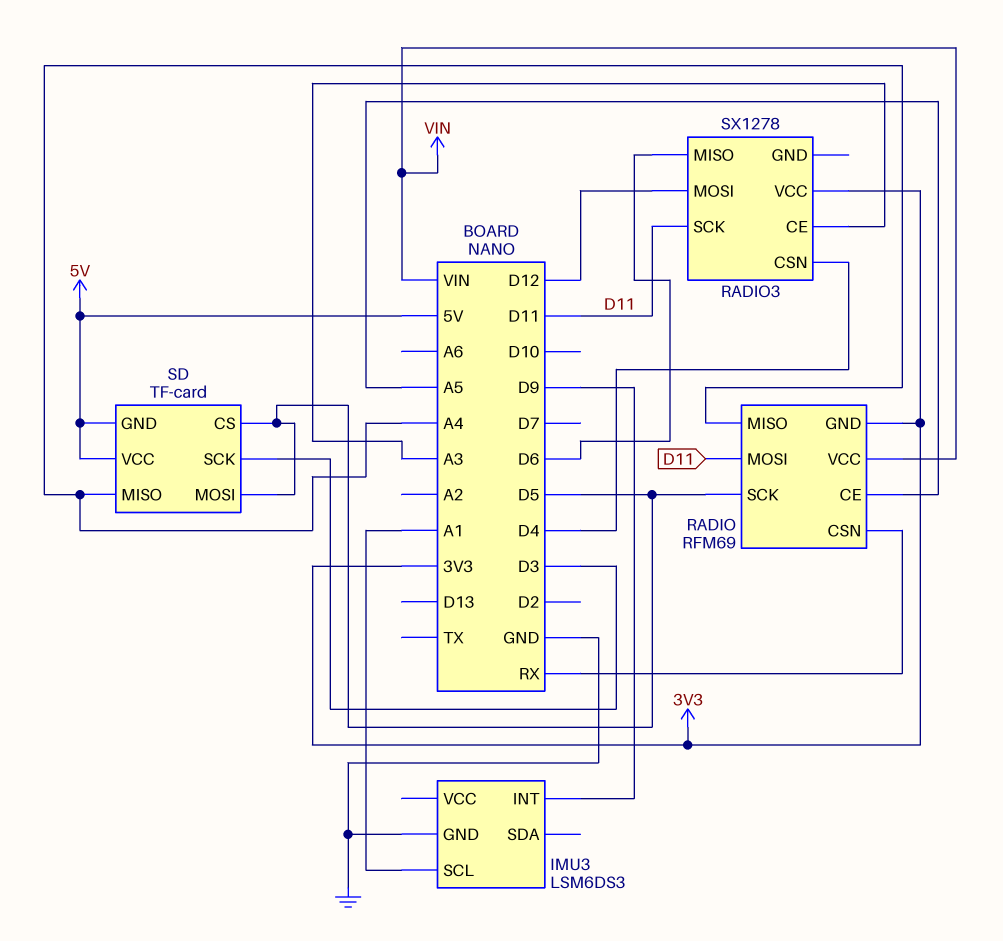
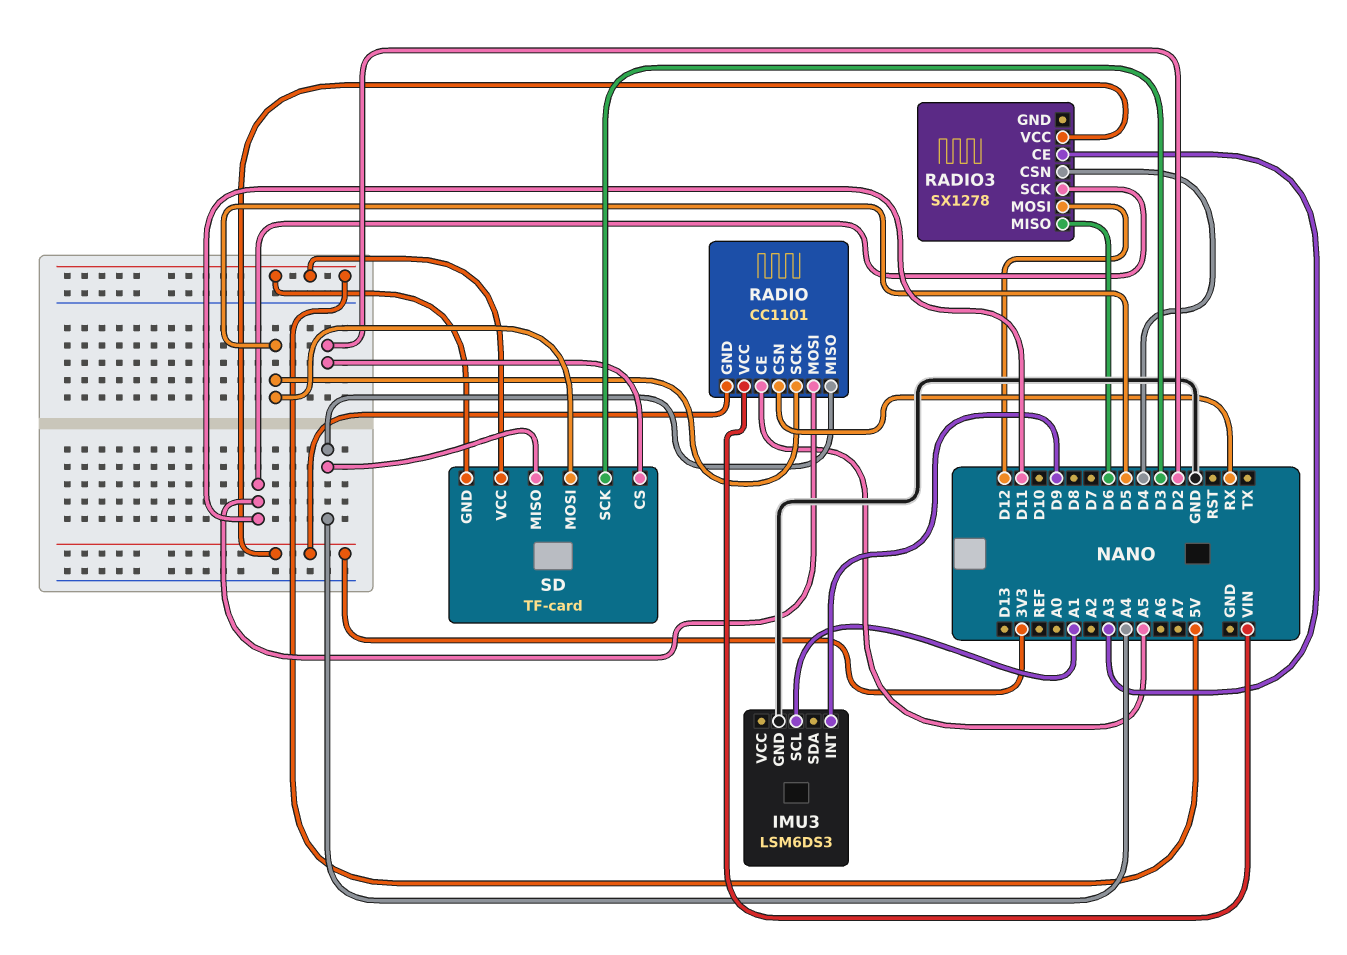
RADIO: RFM69 -> CC1101
SD pin CS: D5 -> D2

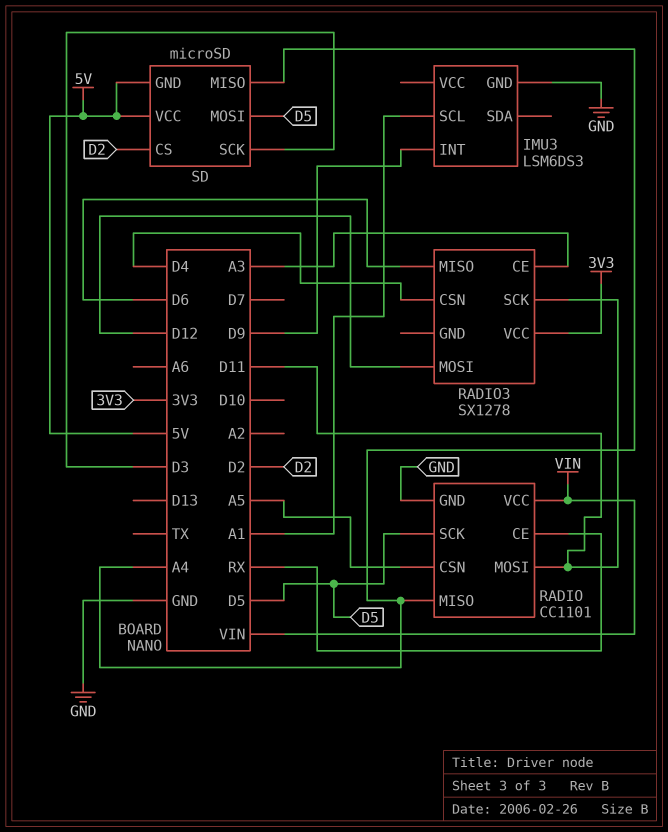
RADIO pin CE: A5 -> RX
RADIO pin CSN: RX -> A5
RADIO pin GND: 3V3 -> GND
SD: TF-card -> microSD

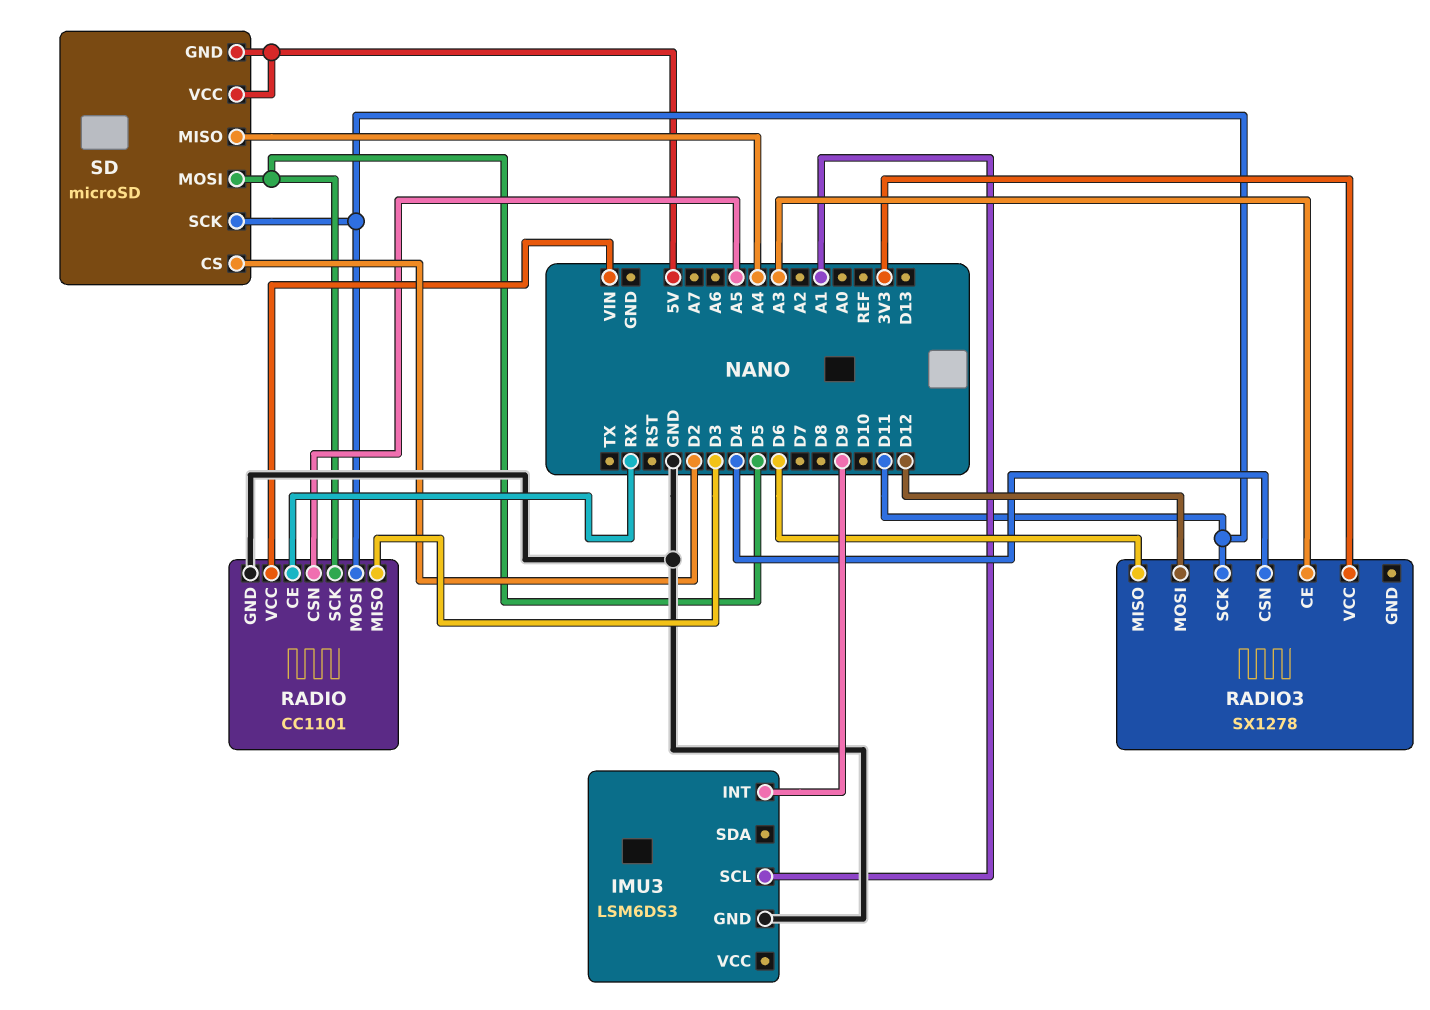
RADIO pin MISO: A4 -> D3
SD pin SCK: D3 -> D11

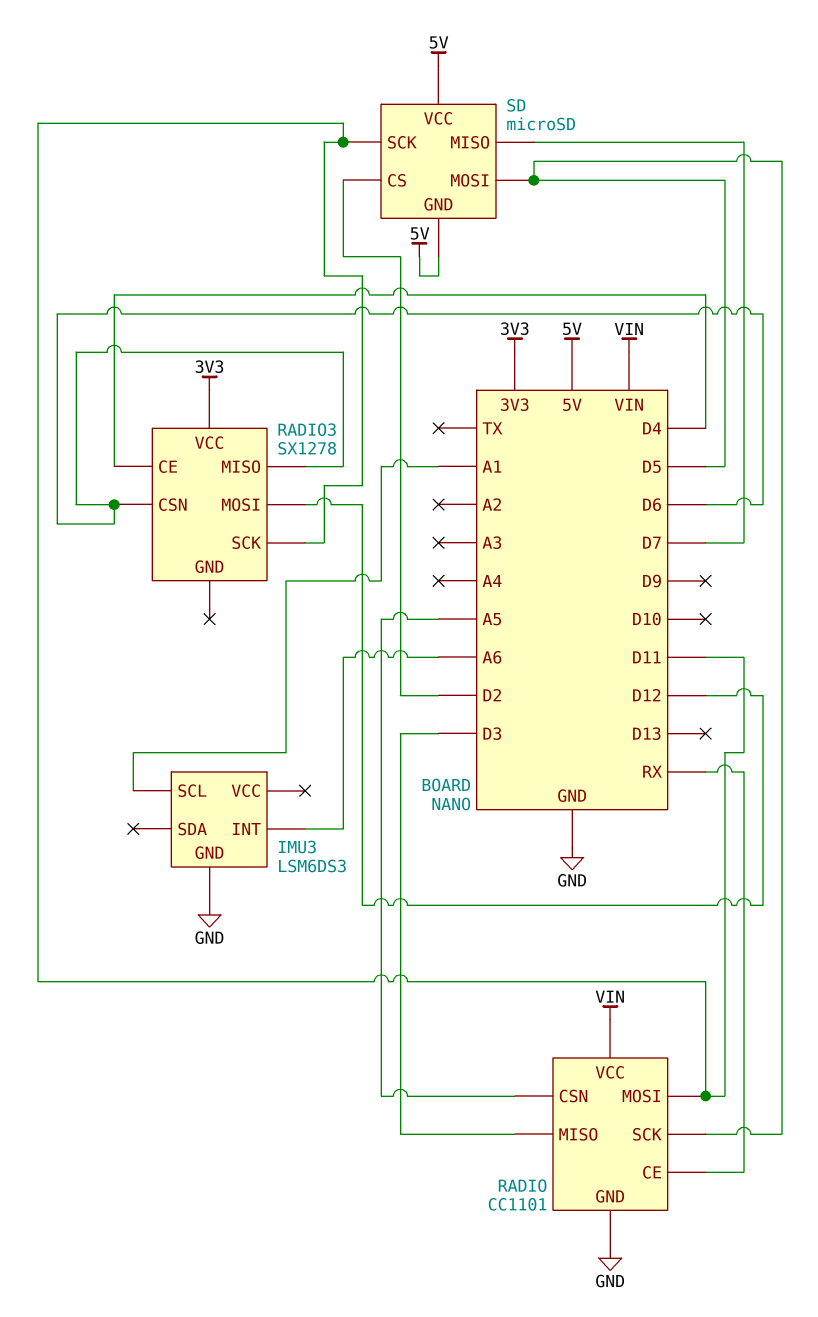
IMU3 pin INT: D9 -> A6
RADIO3 pin CE: A3 -> D4
RADIO3 pin CSN: D4 -> D6
SD pin MISO: A4 -> D7

